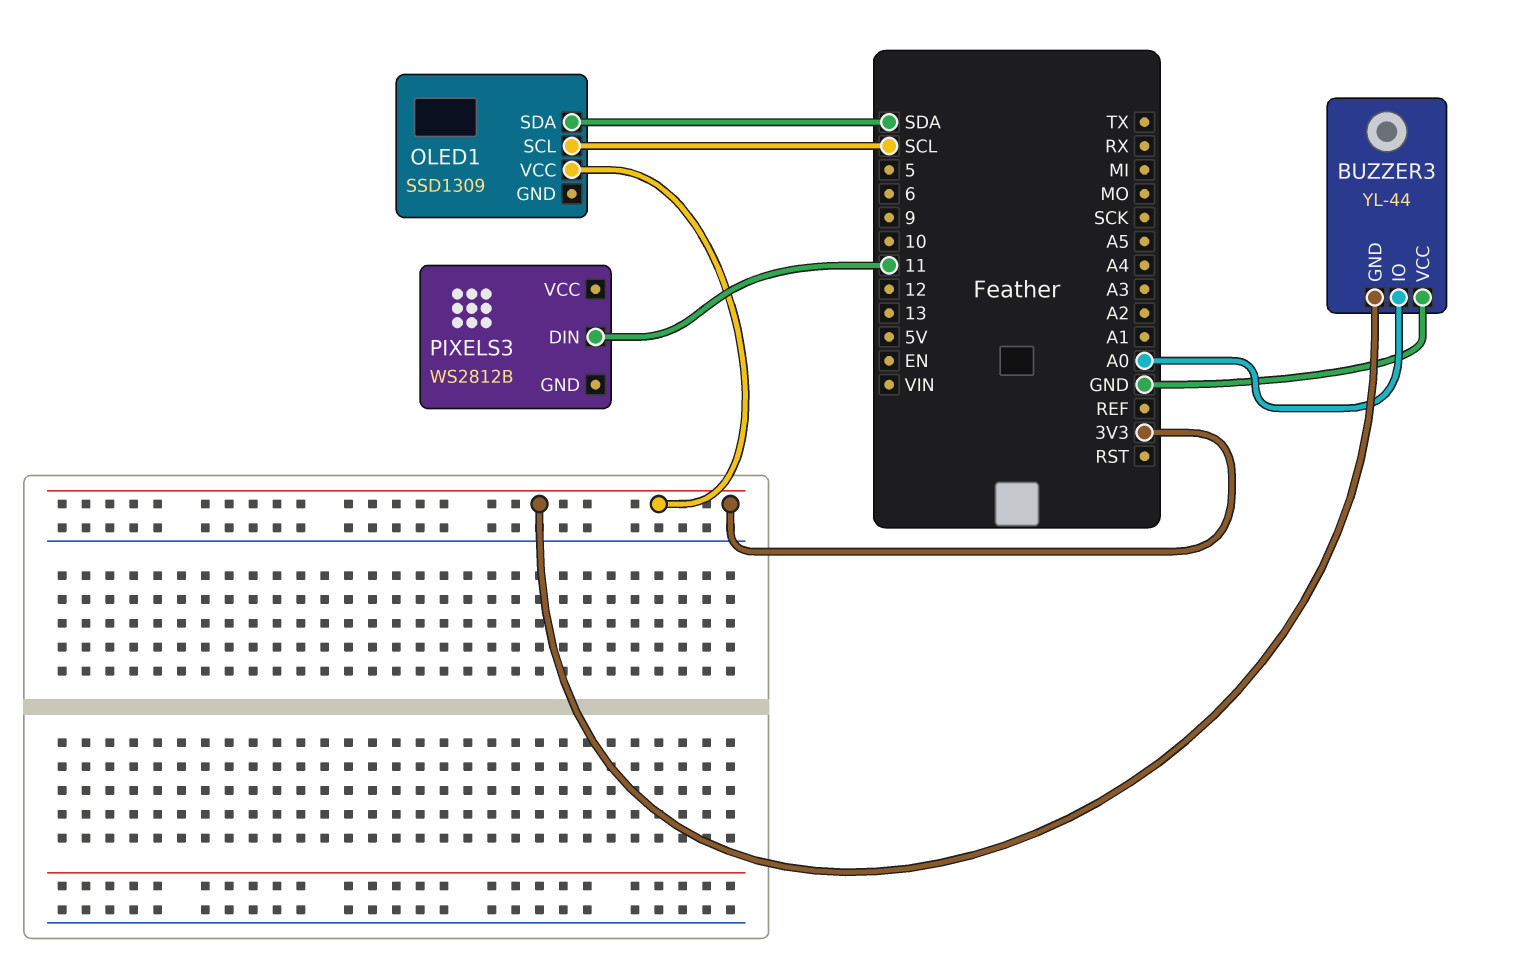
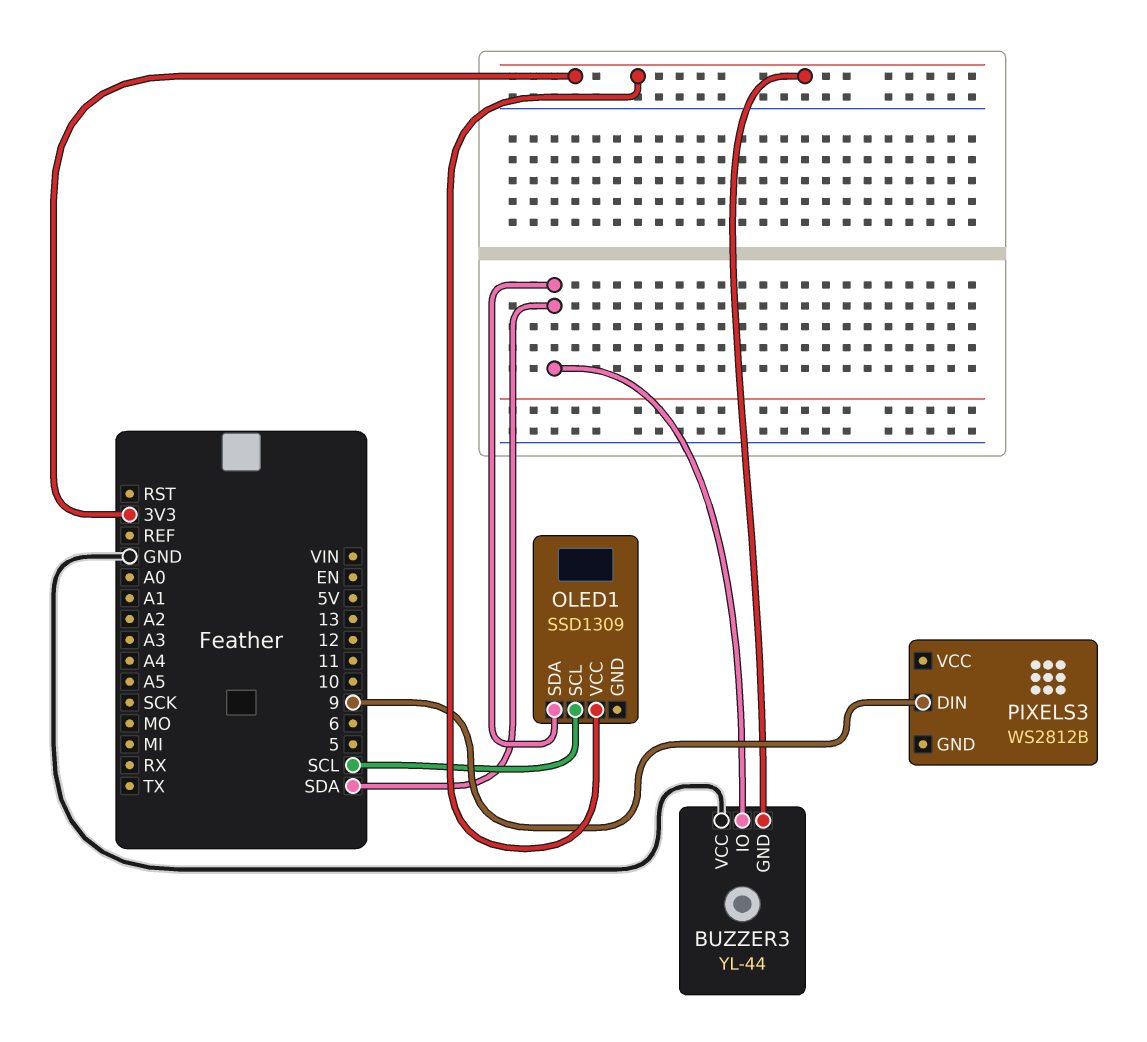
BUZZER3 pin IO: A0 -> SDA
PIXELS3 pin DIN: 11 -> 9

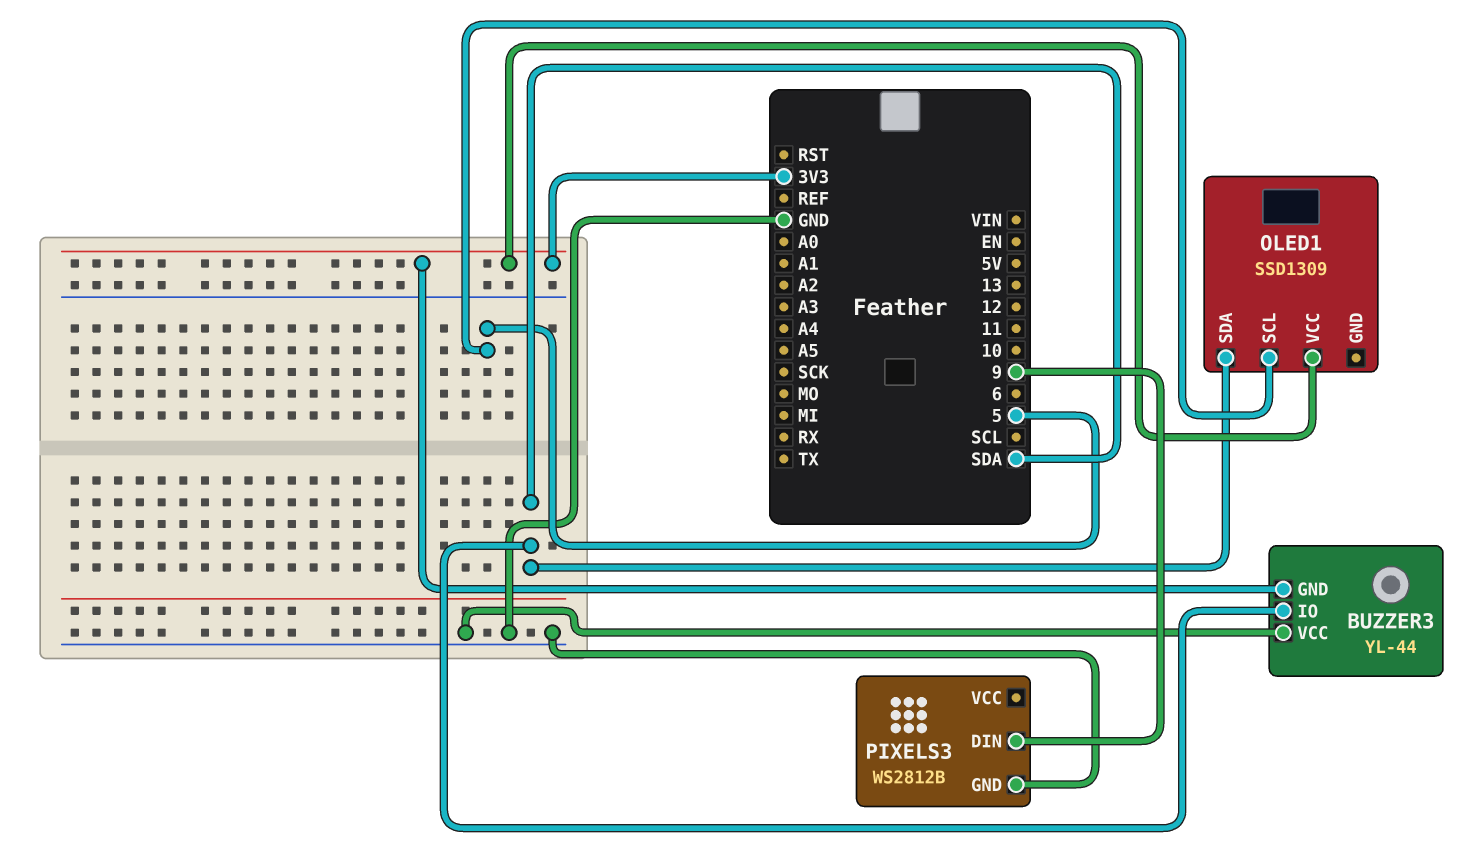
OLED1 pin SCL: SCL -> 5
PIXELS3 pin GND: none -> GND

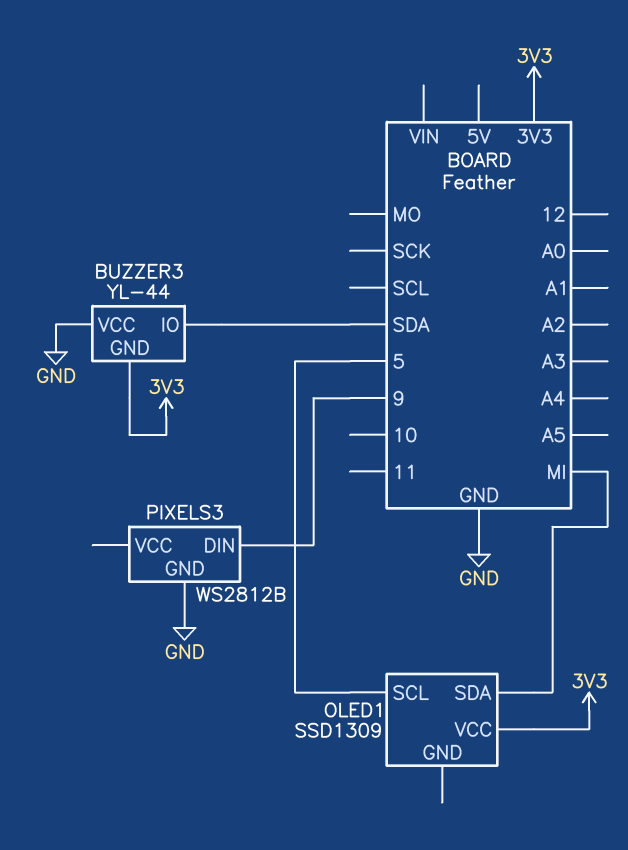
OLED1 pin SDA: SDA -> MI

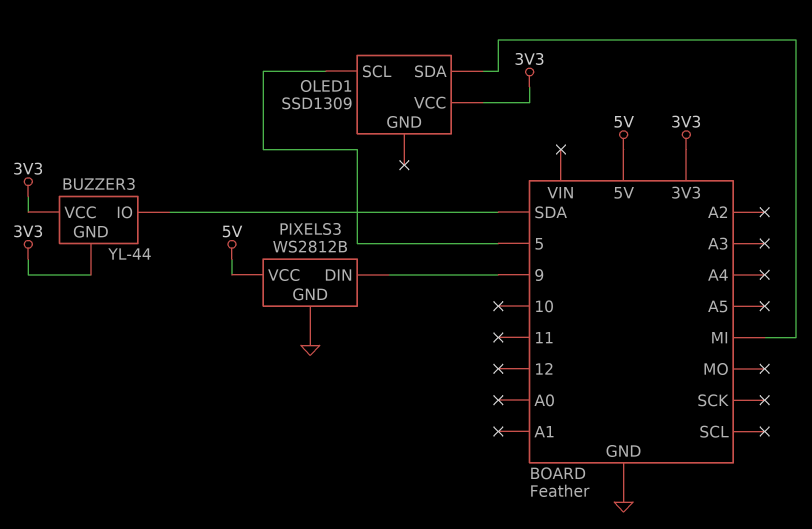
BUZZER3 pin VCC: GND -> 3V3
PIXELS3 pin VCC: none -> 5V

